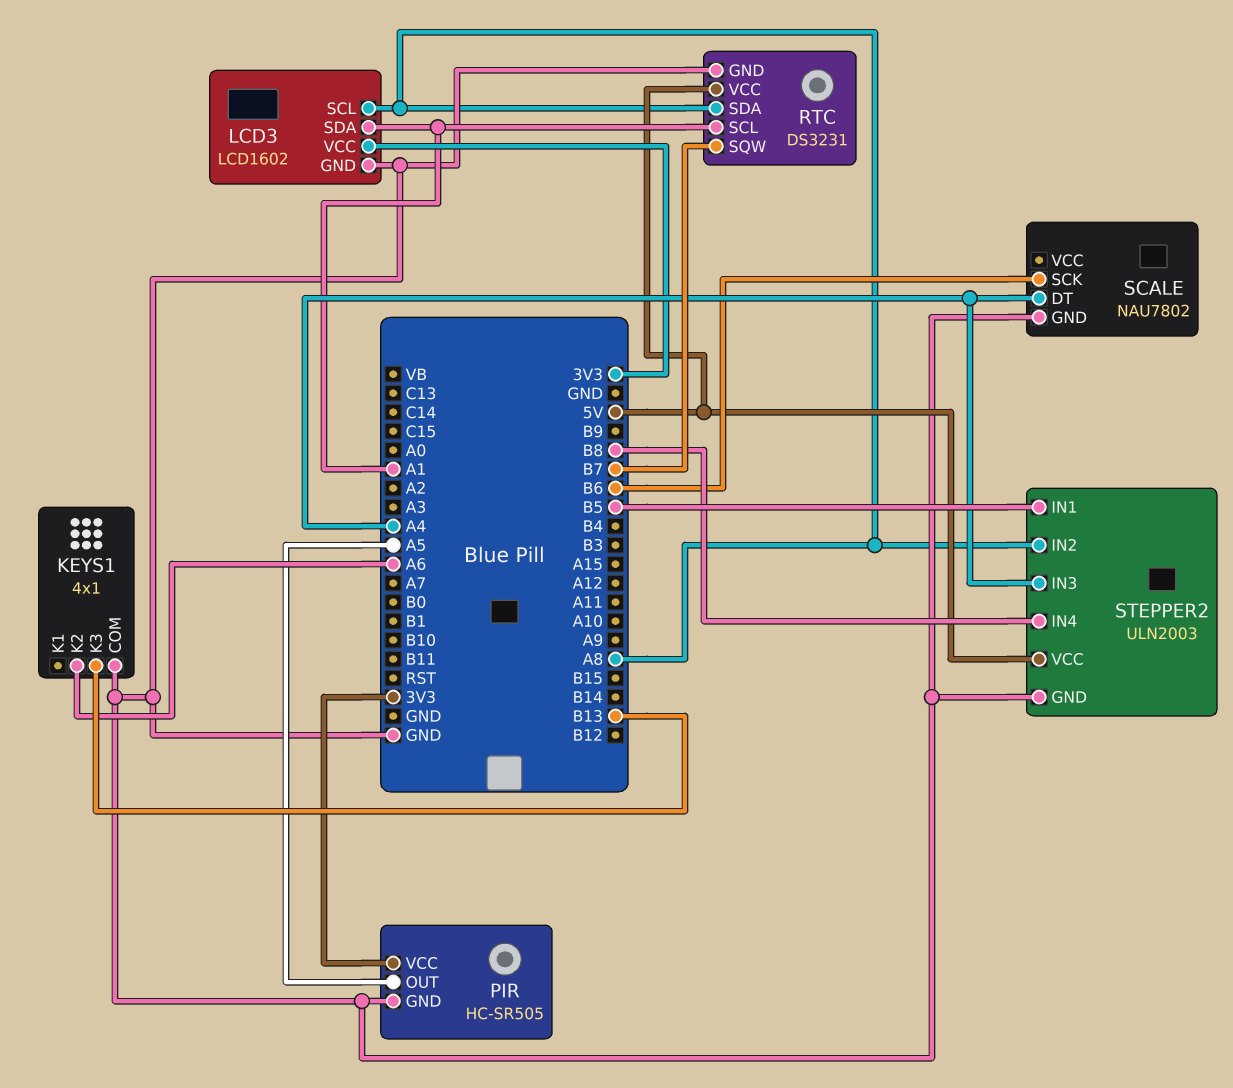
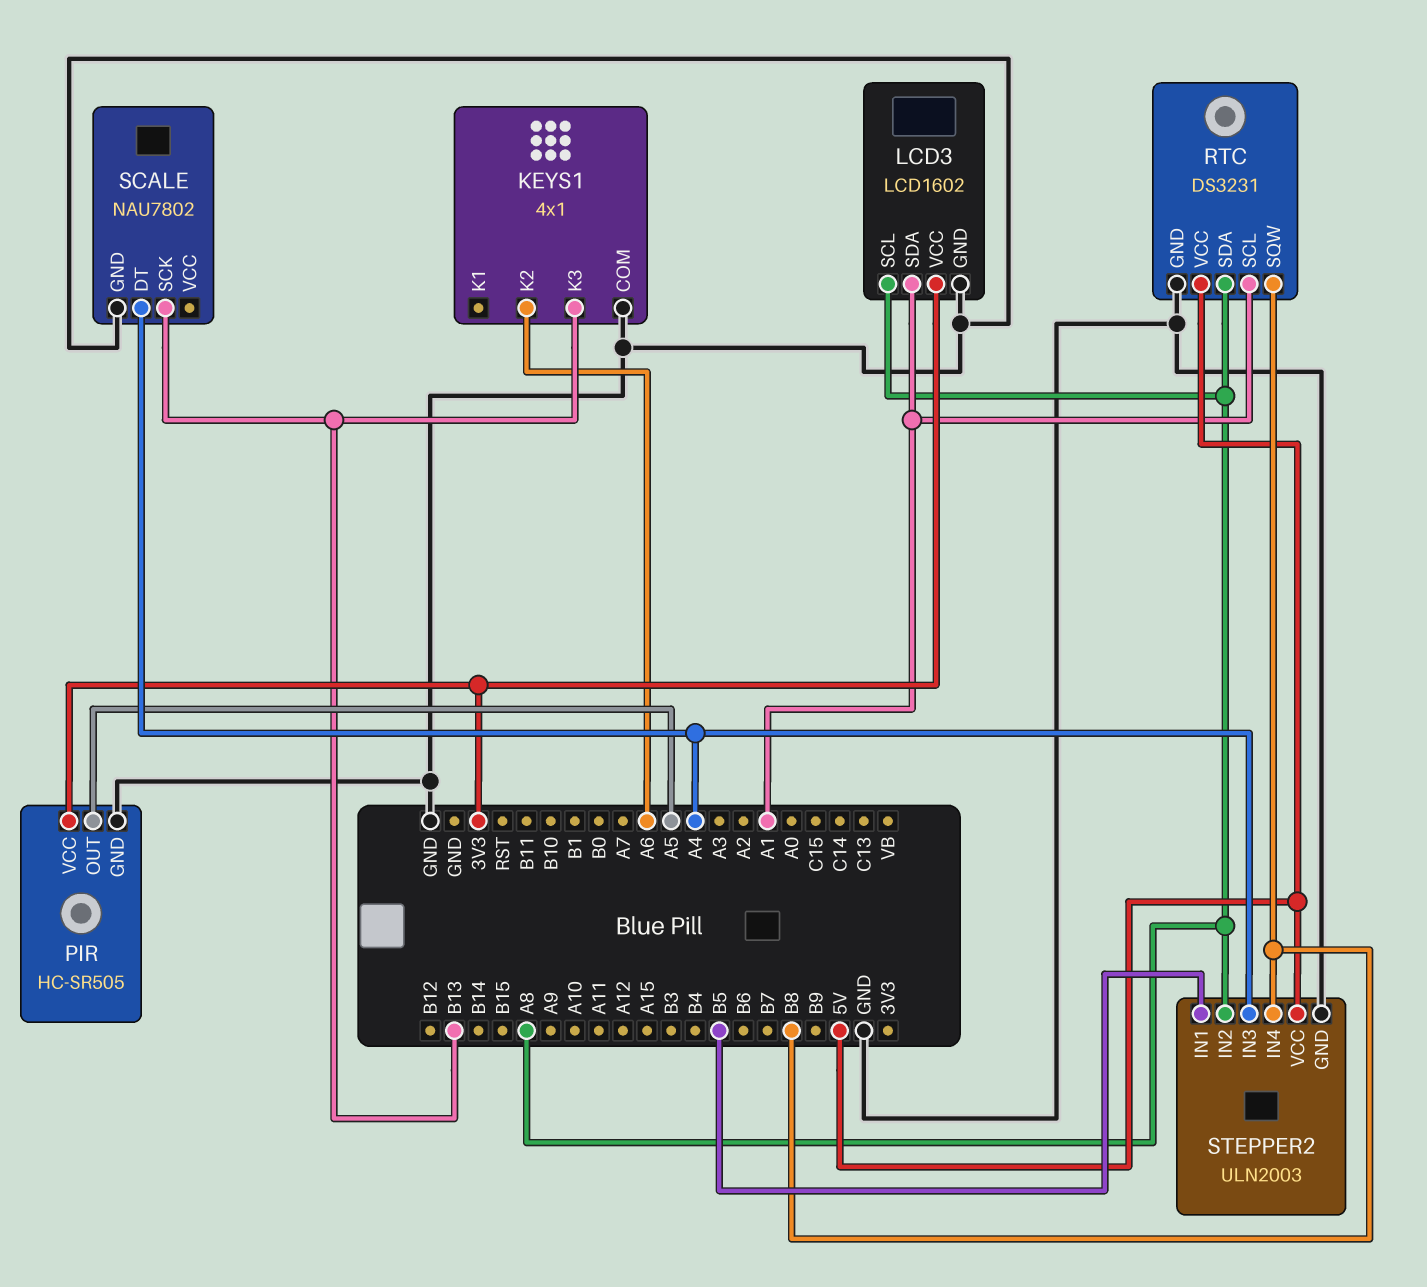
RTC pin SQW: B7 -> B8
SCALE pin SCK: B6 -> B13

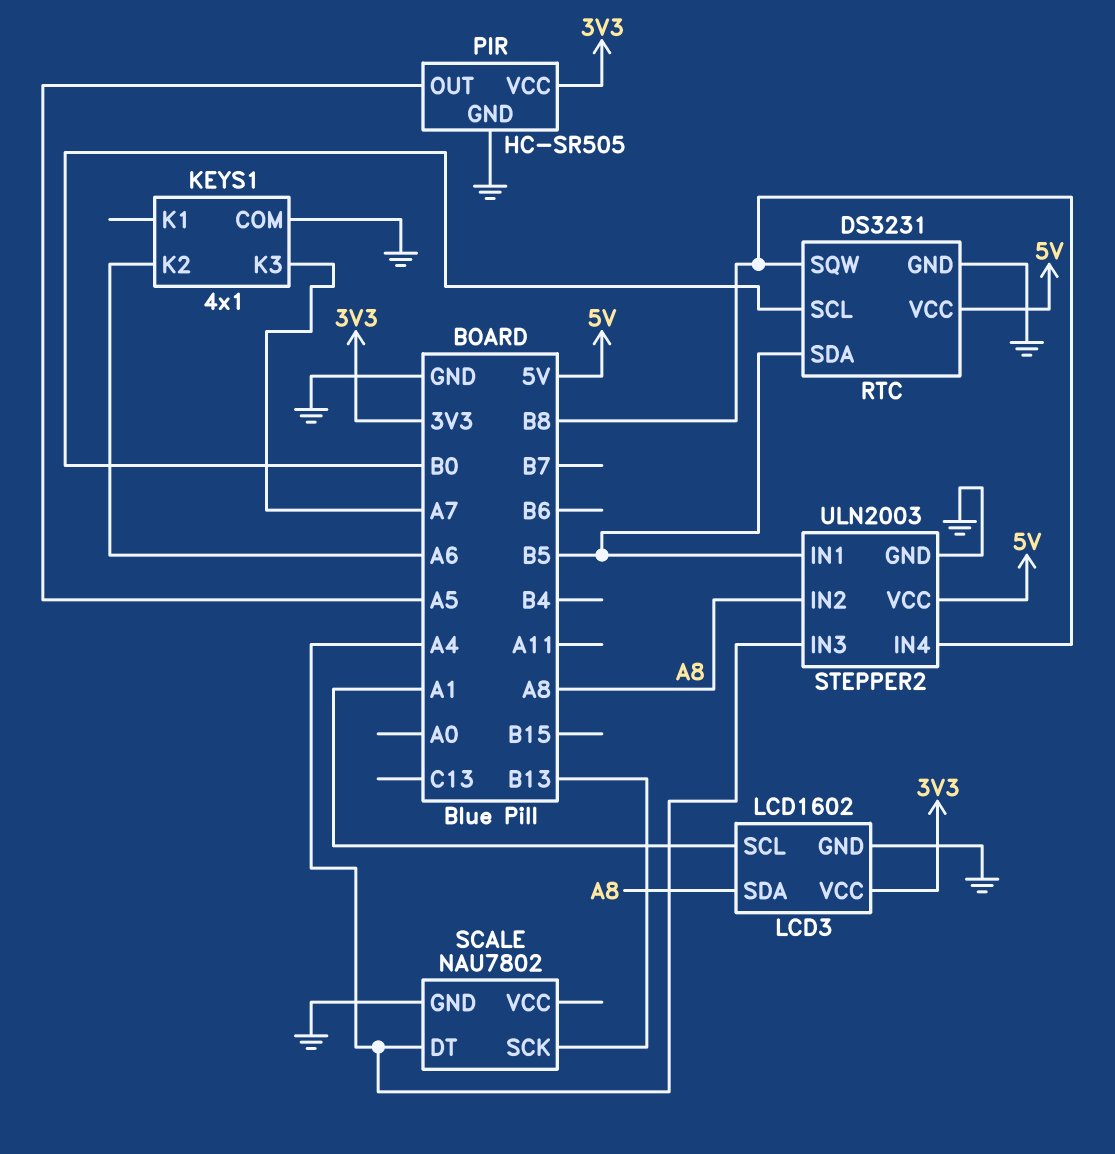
KEYS1 pin K3: B13 -> A7
LCD3 pin SCL: A8 -> A1
LCD3 pin SDA: A1 -> A8
RTC pin SCL: A1 -> B0
RTC pin SDA: A8 -> B5

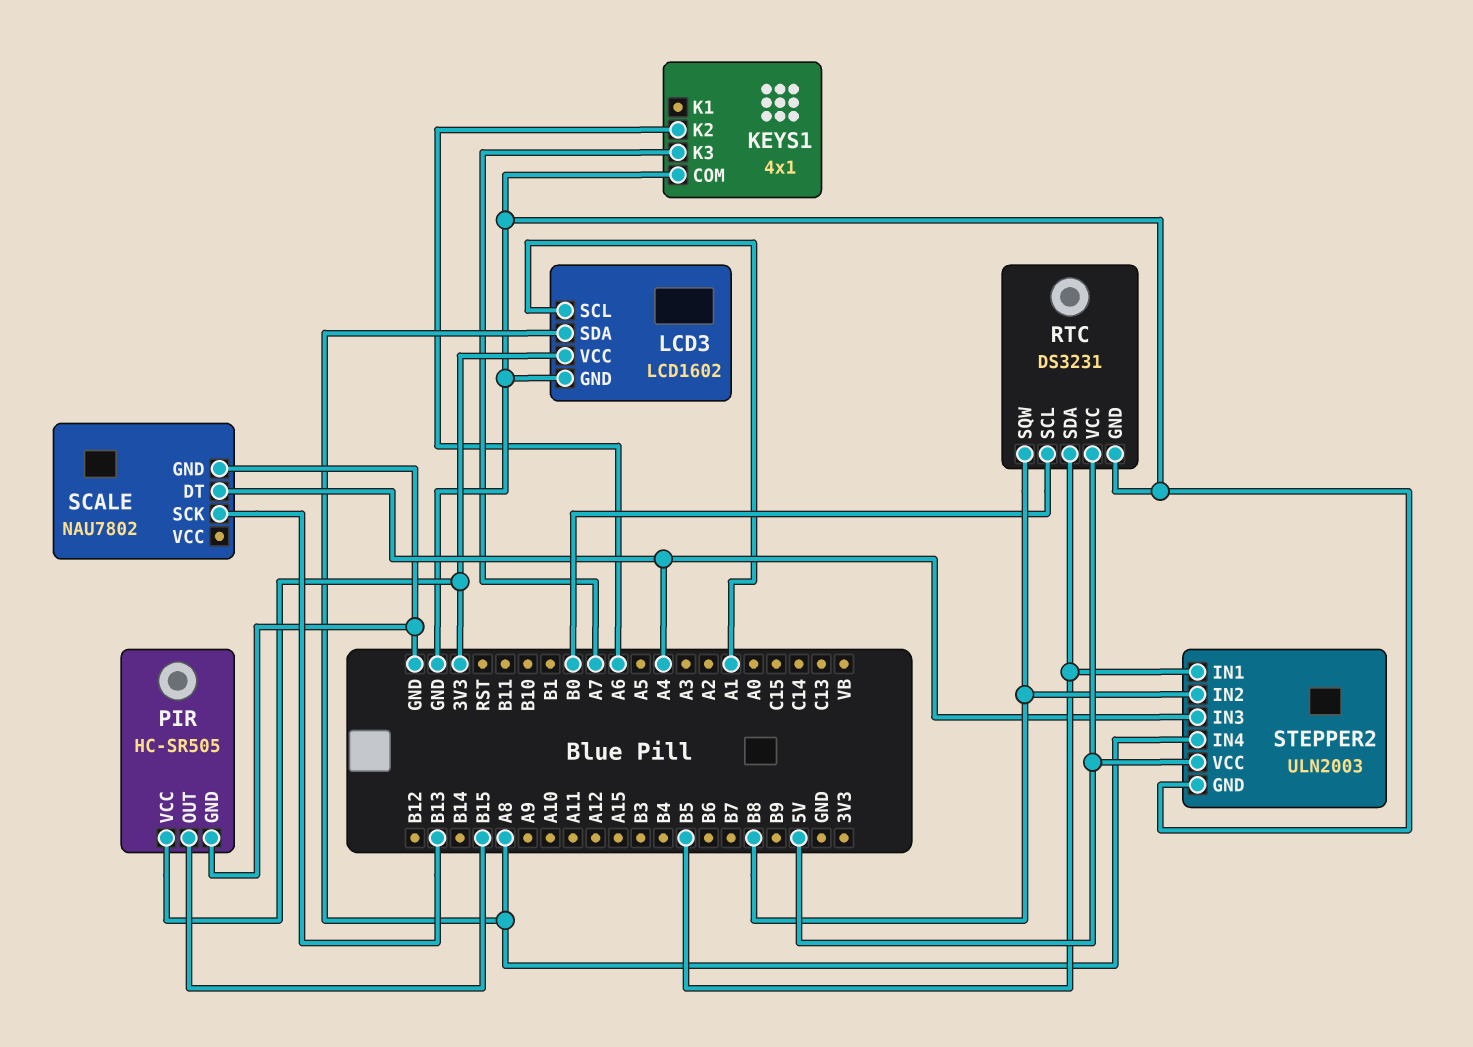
PIR pin OUT: A5 -> B15
STEPPER2 pin IN2: A8 -> B8
STEPPER2 pin IN4: B8 -> A8

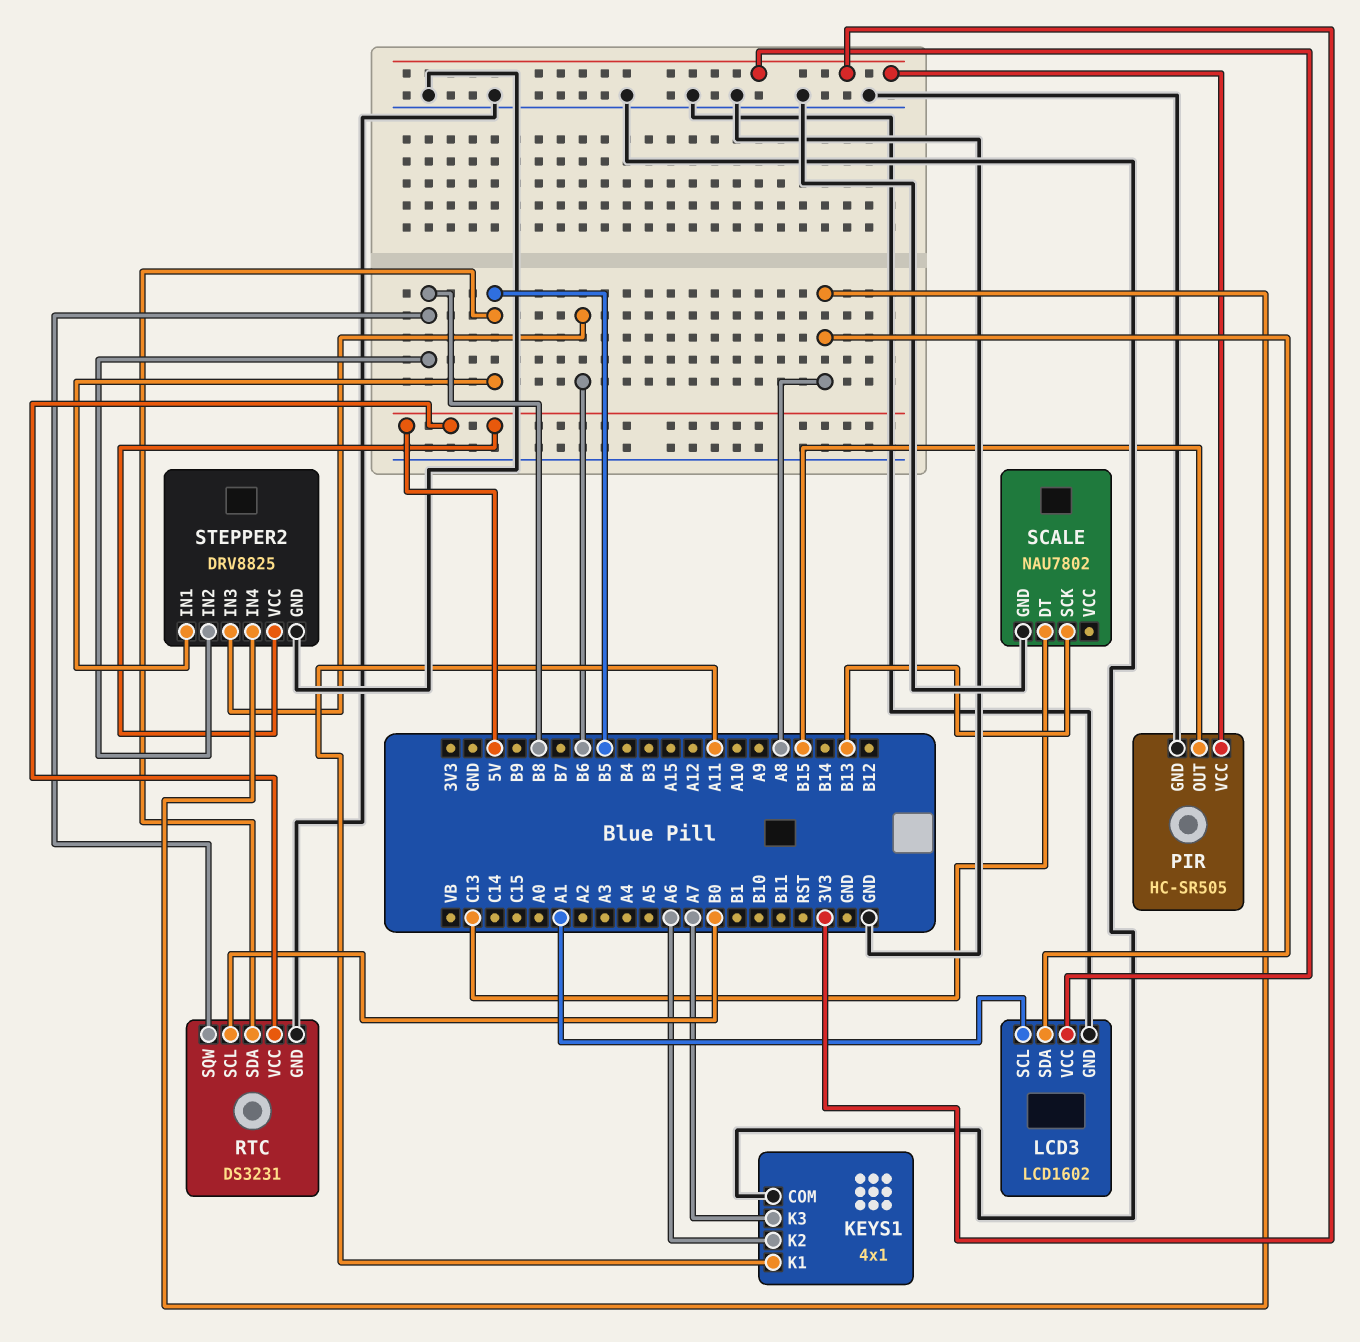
KEYS1 pin K1: none -> A11
SCALE pin DT: A4 -> C13
STEPPER2: ULN2003 -> DRV8825
STEPPER2 pin IN3: A4 -> B6

